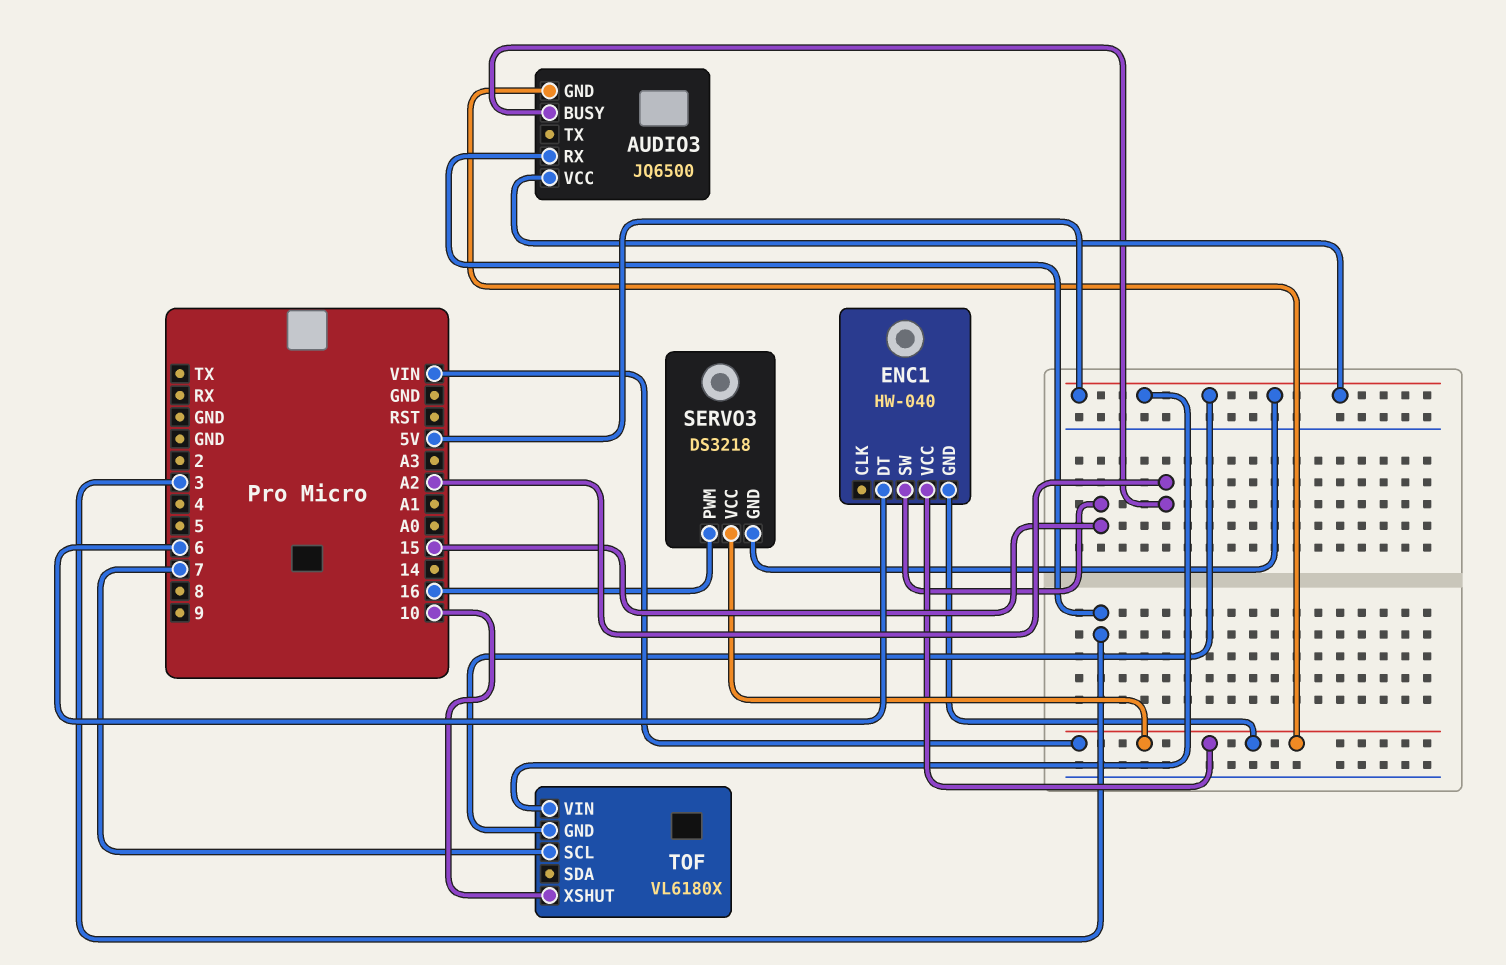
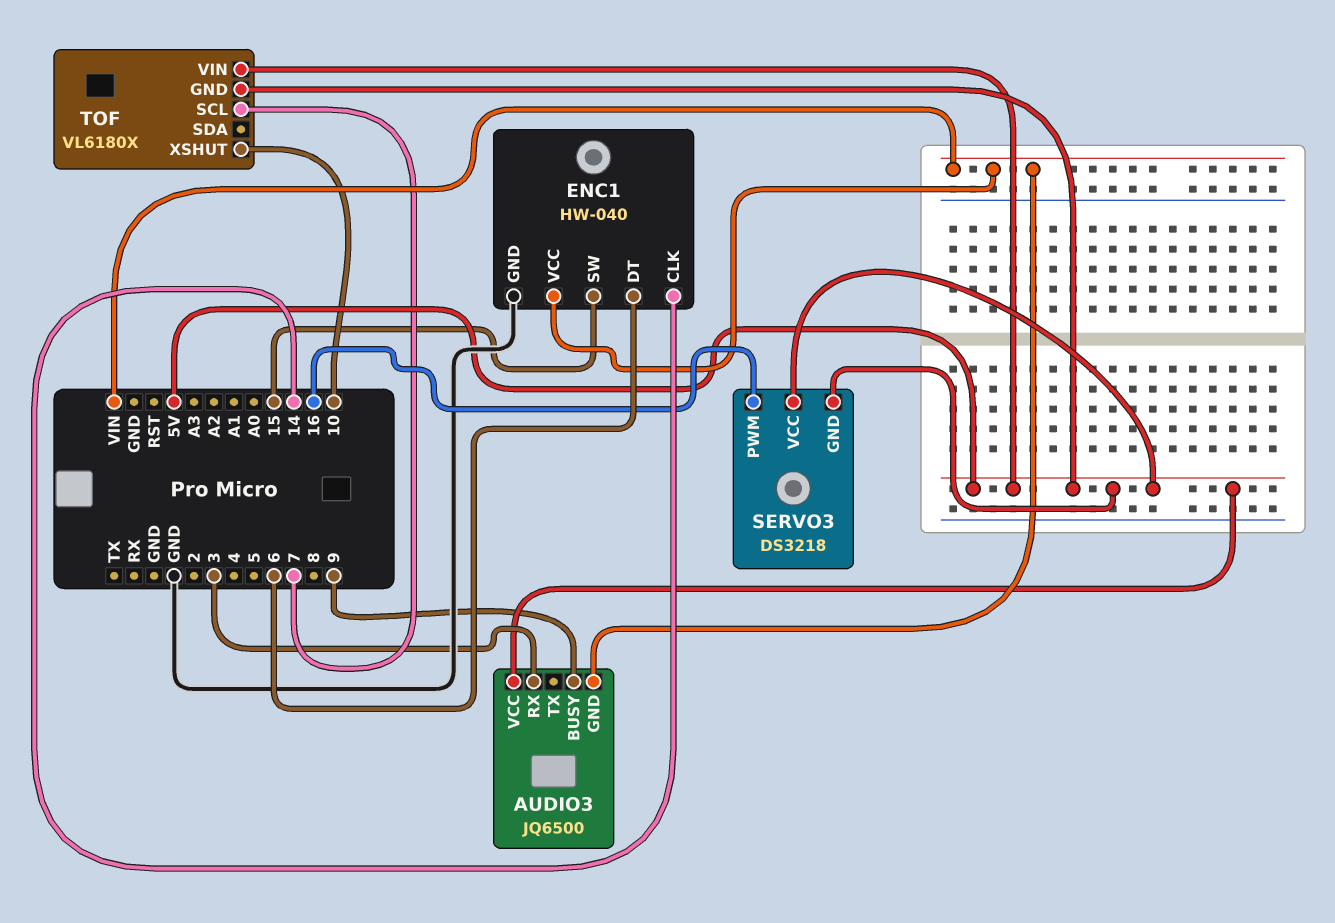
AUDIO3 pin BUSY: A2 -> 9
ENC1 pin CLK: none -> 14
ENC1 pin GND: VIN -> GND
SERVO3 pin VCC: VIN -> 5V

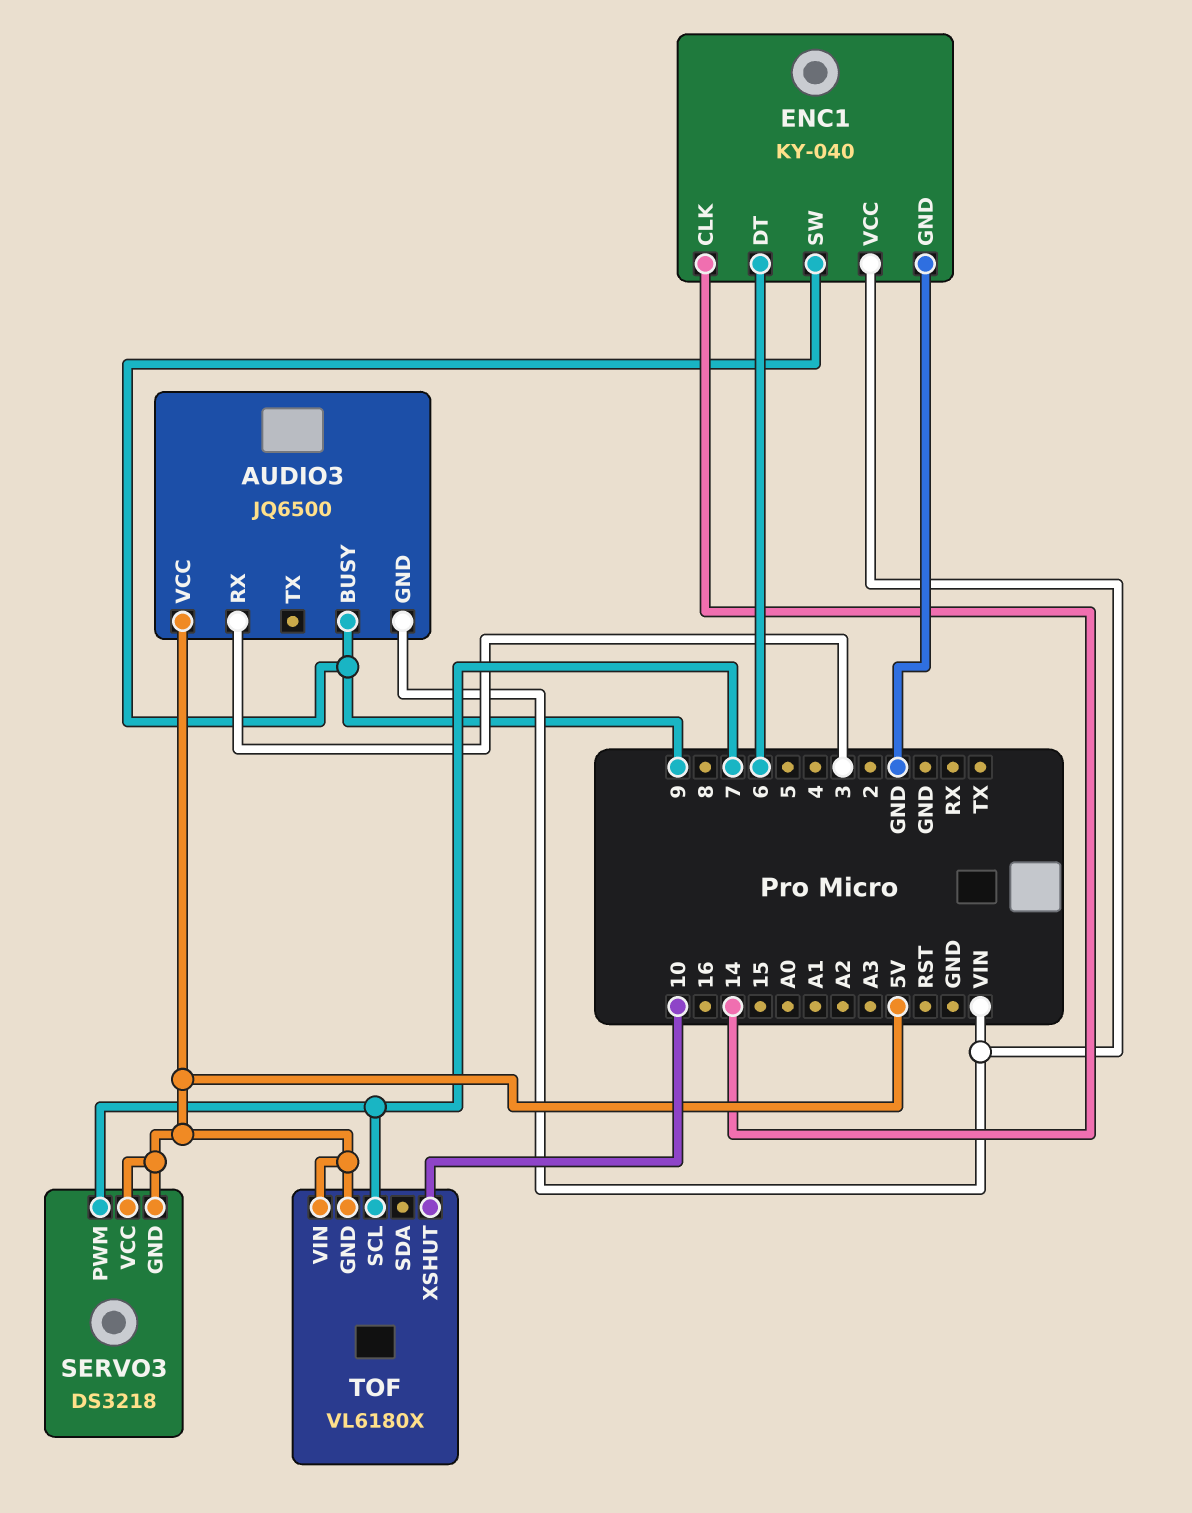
ENC1: HW-040 -> KY-040
ENC1 pin SW: 15 -> 9
SERVO3 pin PWM: 16 -> 7

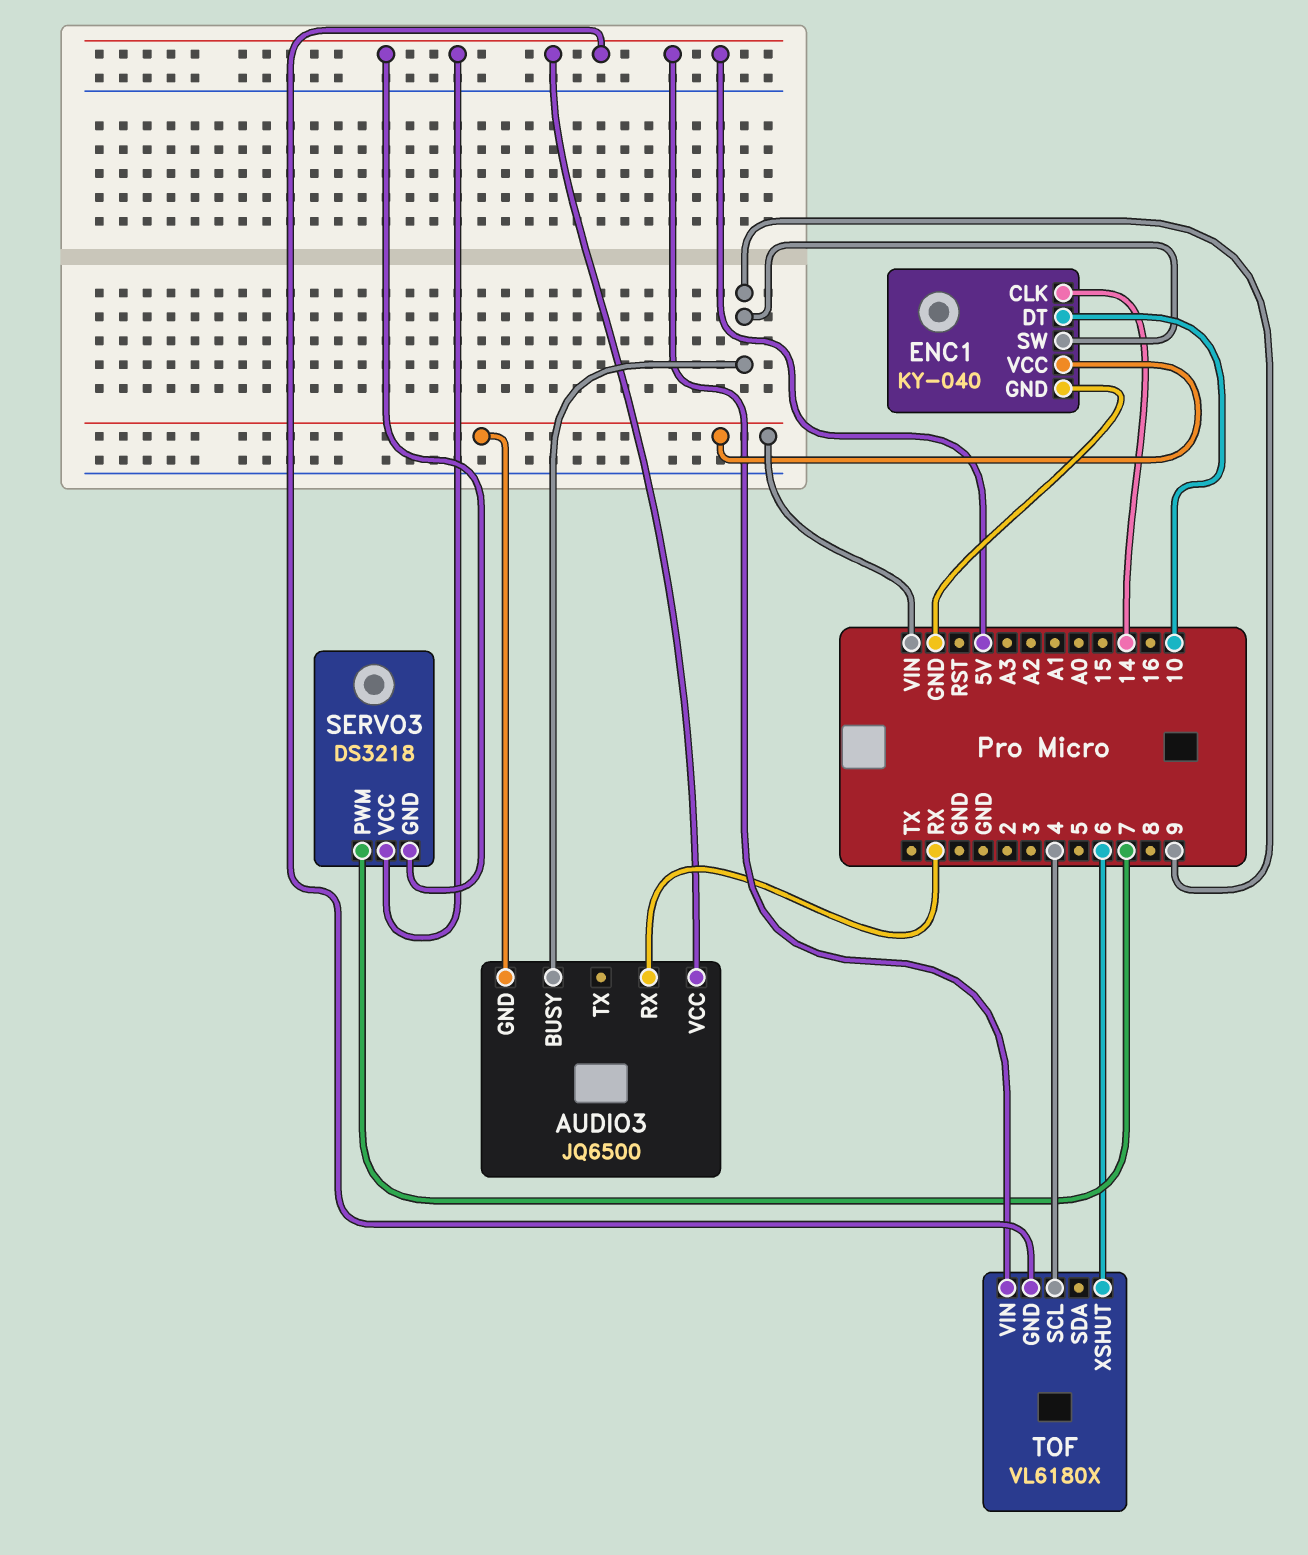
AUDIO3 pin RX: 3 -> RX
ENC1 pin DT: 6 -> 10
TOF pin SCL: 7 -> 4
TOF pin XSHUT: 10 -> 6

